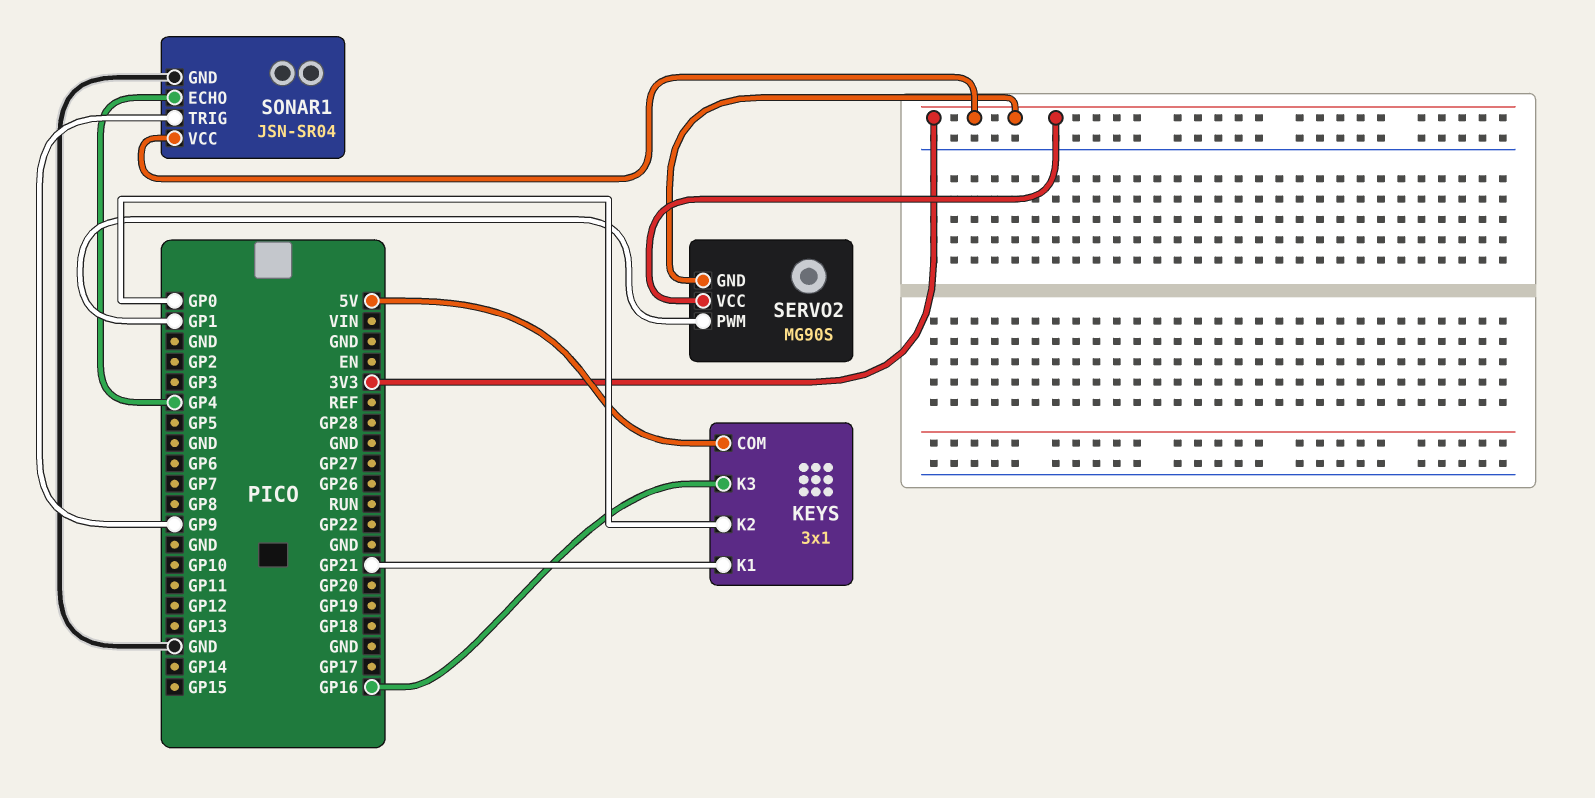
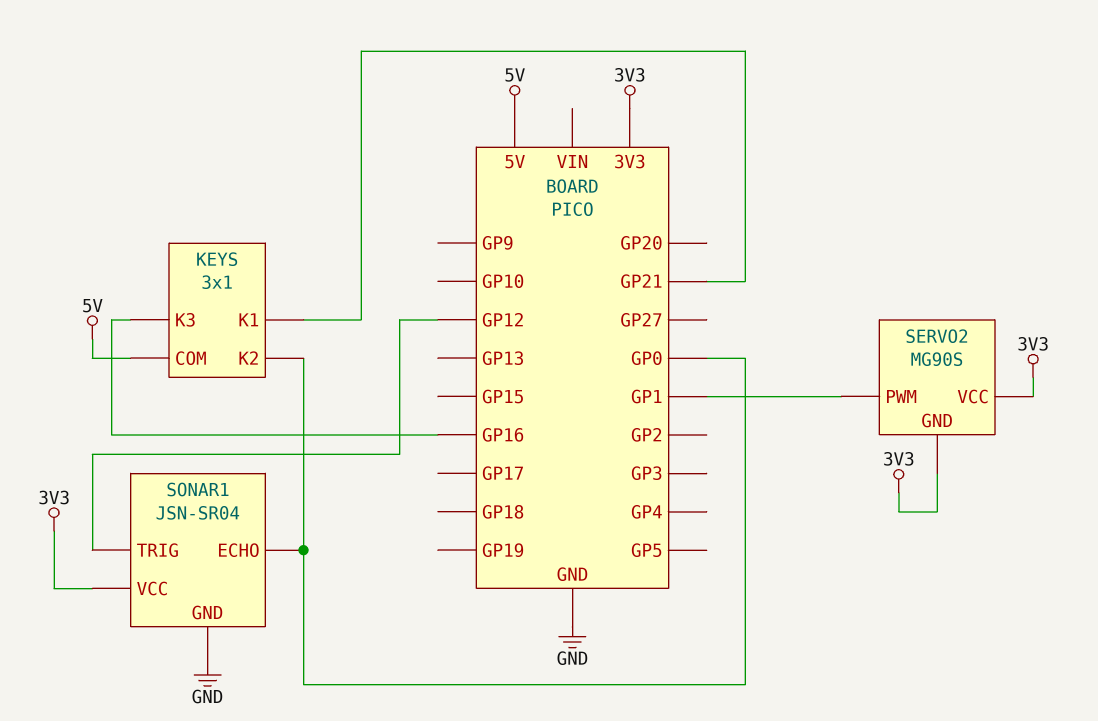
SONAR1 pin ECHO: GP4 -> GP0
SONAR1 pin TRIG: GP9 -> GP12

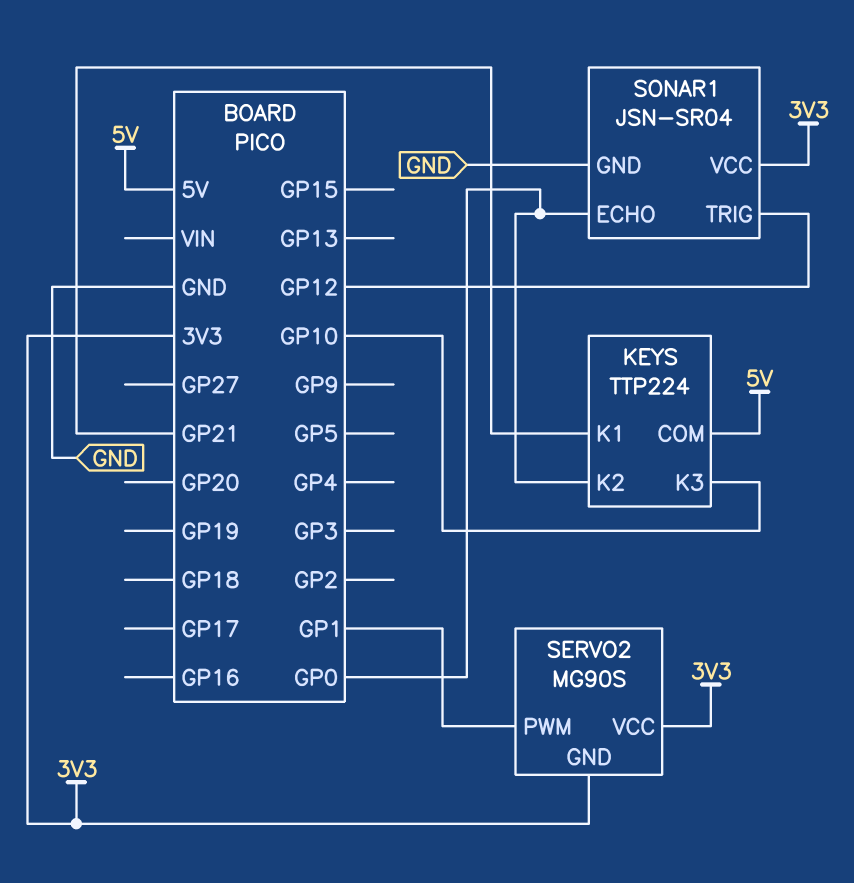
KEYS: 3x1 -> TTP224
KEYS pin K3: GP16 -> GP10

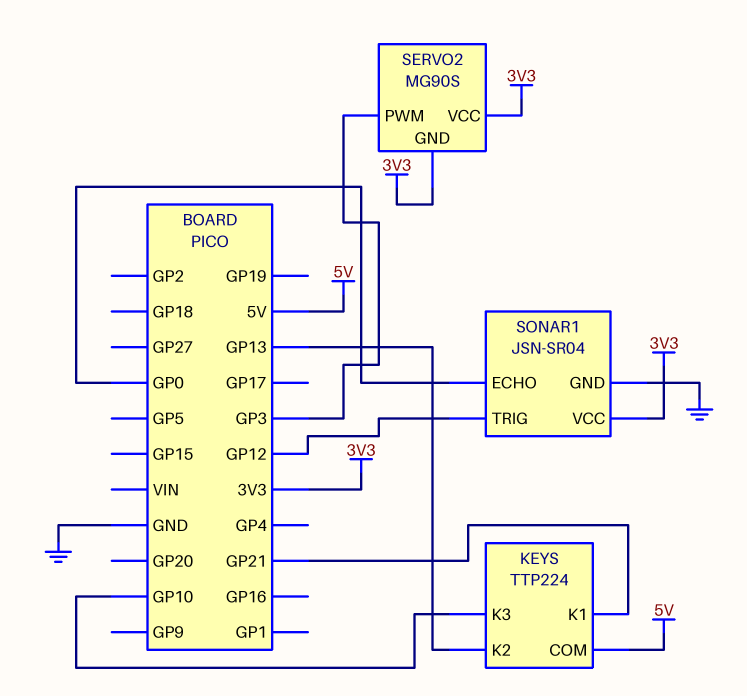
KEYS pin K2: GP0 -> GP13
SERVO2 pin PWM: GP1 -> GP3

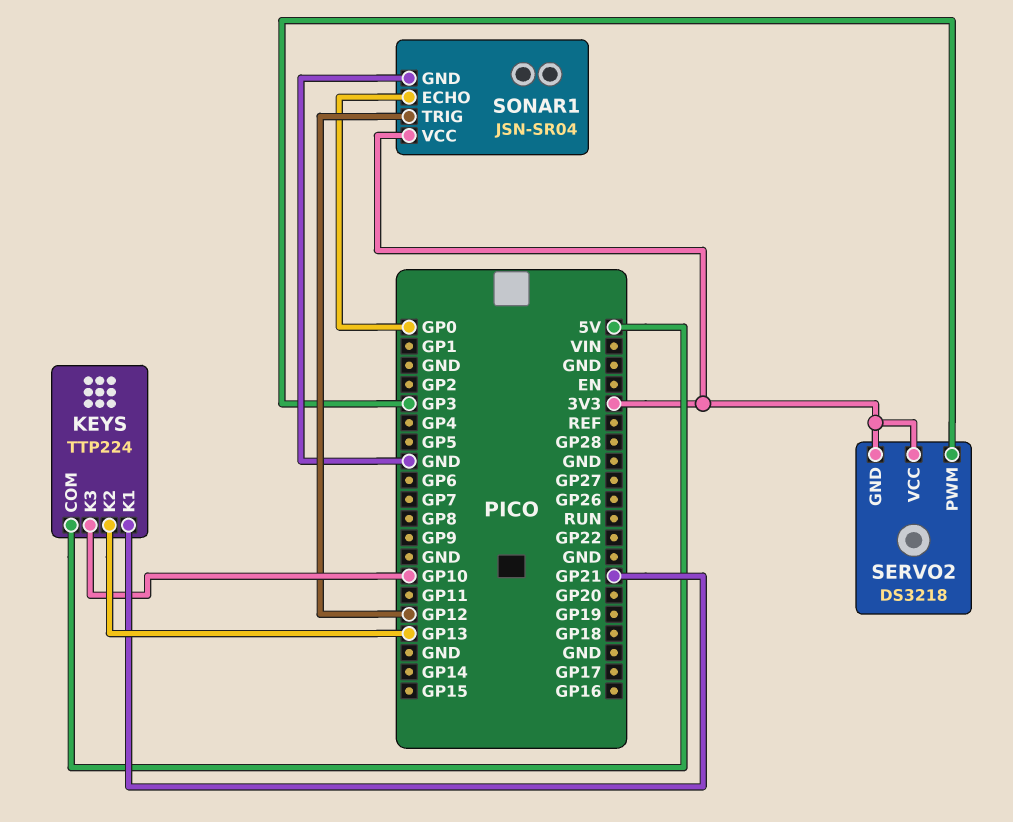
SERVO2: MG90S -> DS3218

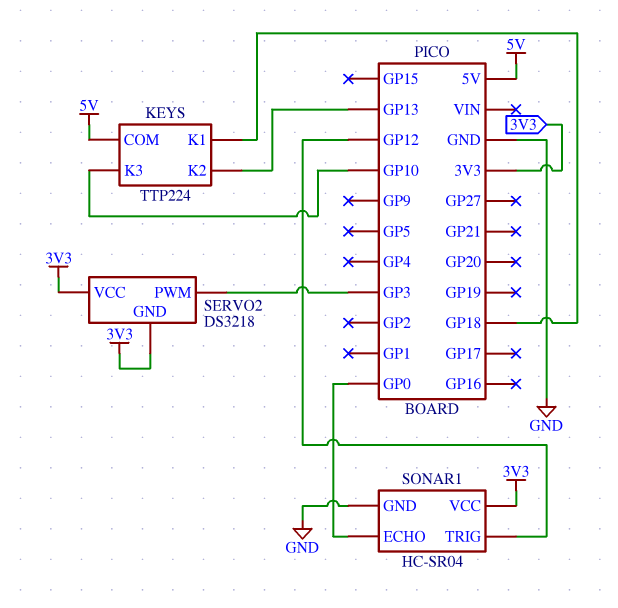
KEYS pin K1: GP21 -> GP18
SONAR1: JSN-SR04 -> HC-SR04

